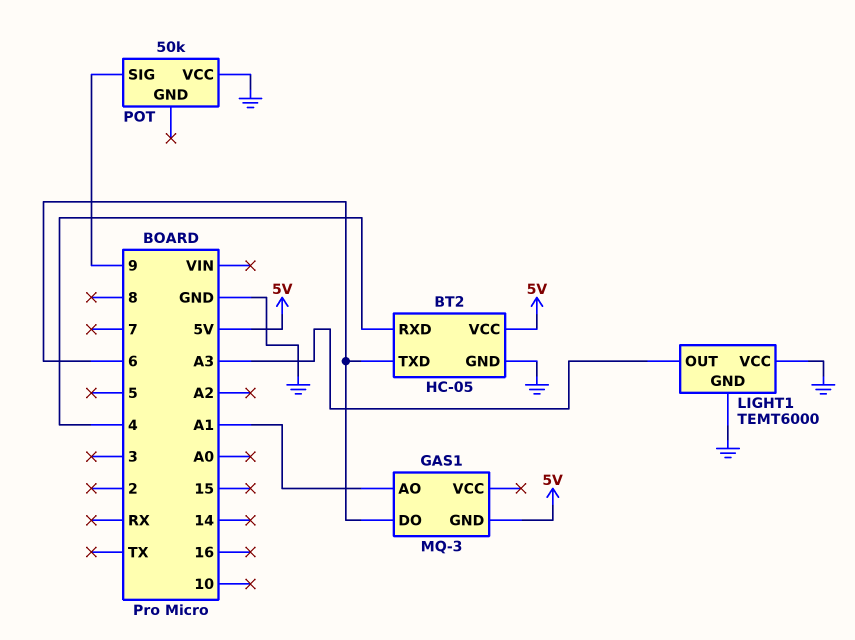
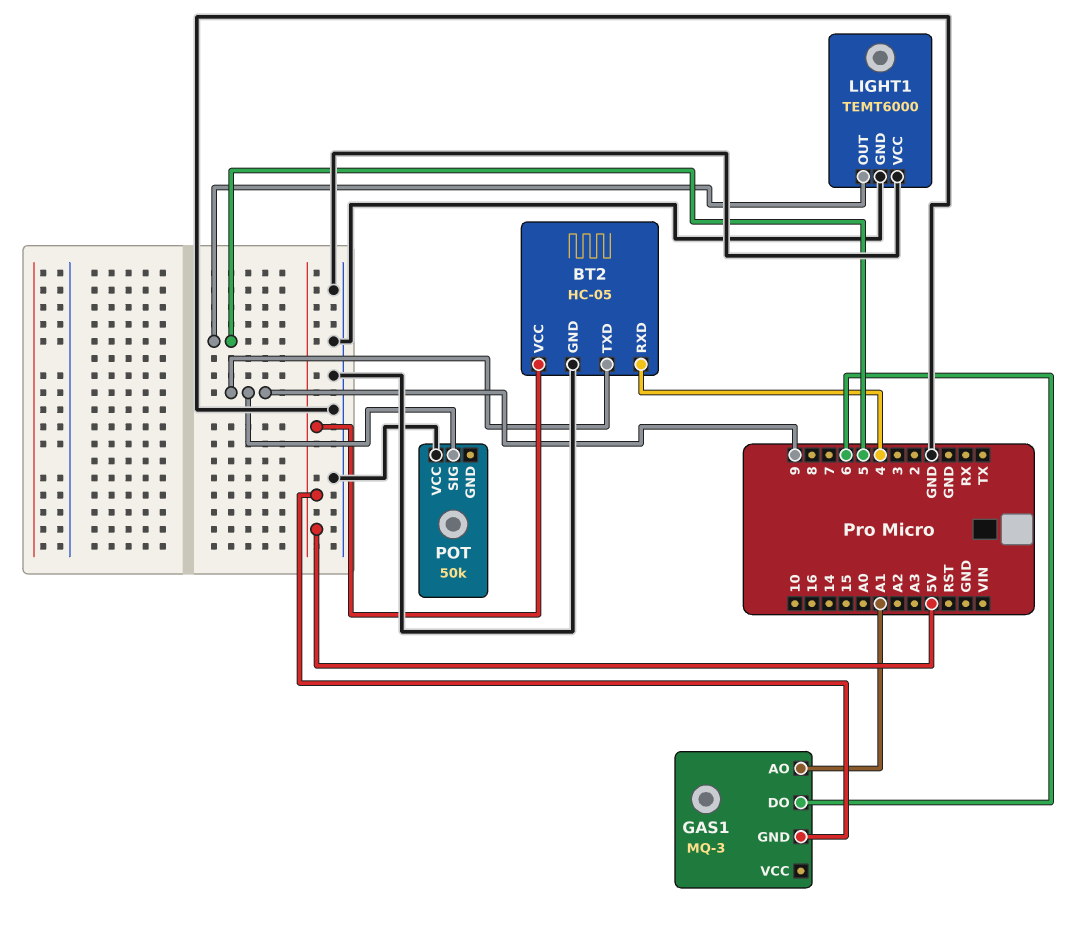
BT2 pin TXD: 6 -> 9
LIGHT1 pin OUT: A3 -> 5

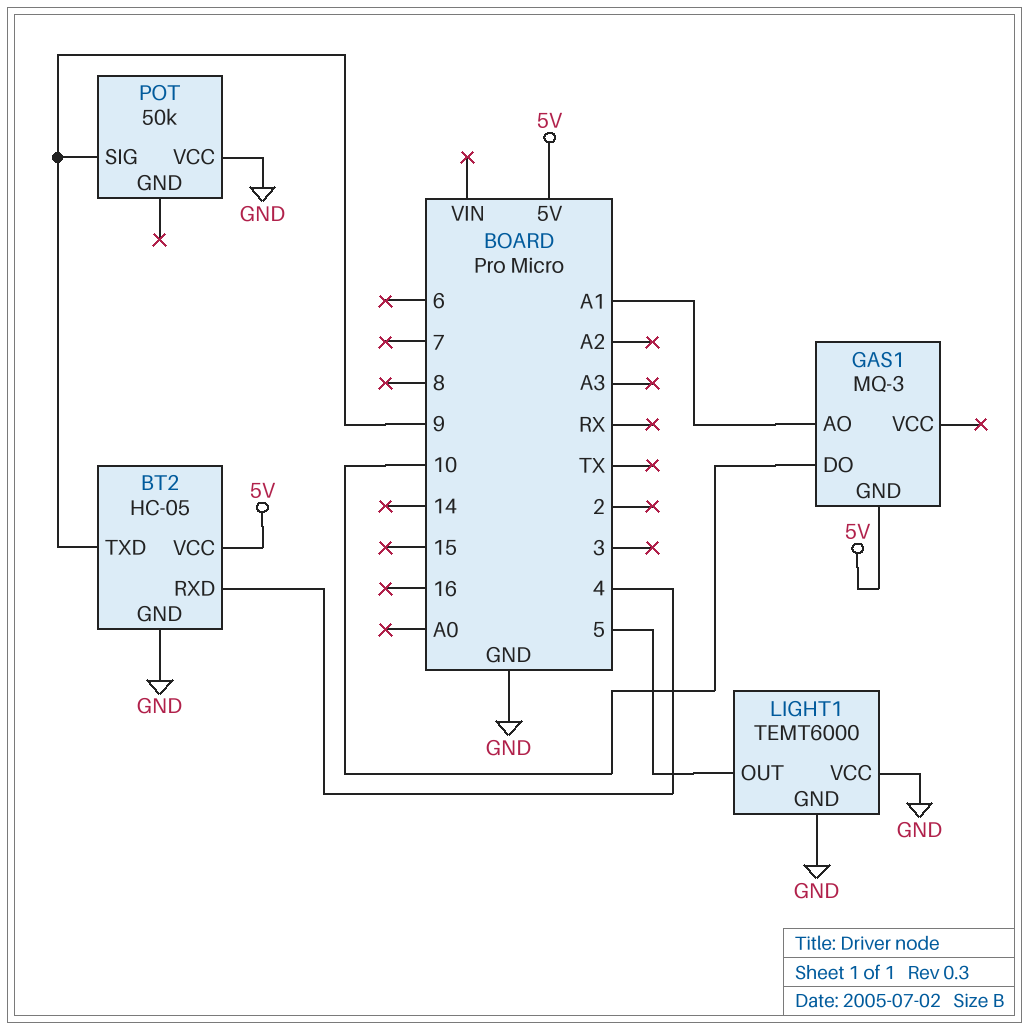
GAS1 pin DO: 6 -> 10

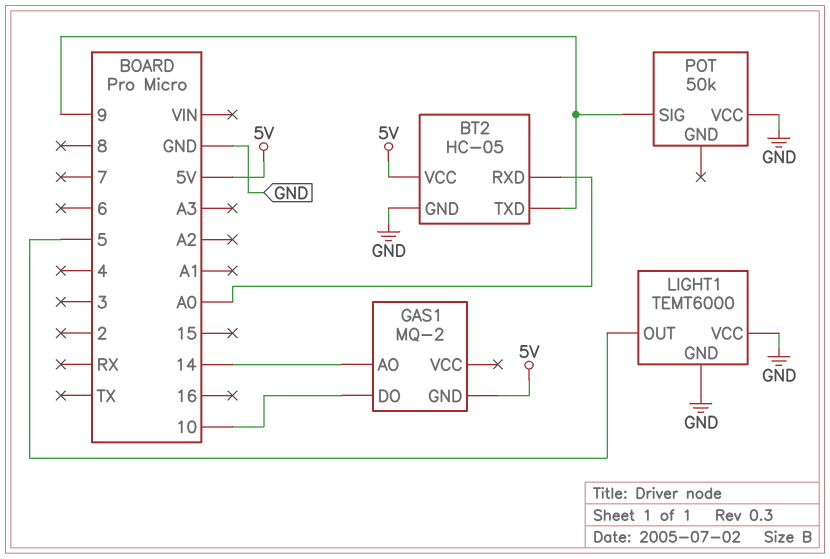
BT2 pin RXD: 4 -> A0
GAS1: MQ-3 -> MQ-2
GAS1 pin AO: A1 -> 14

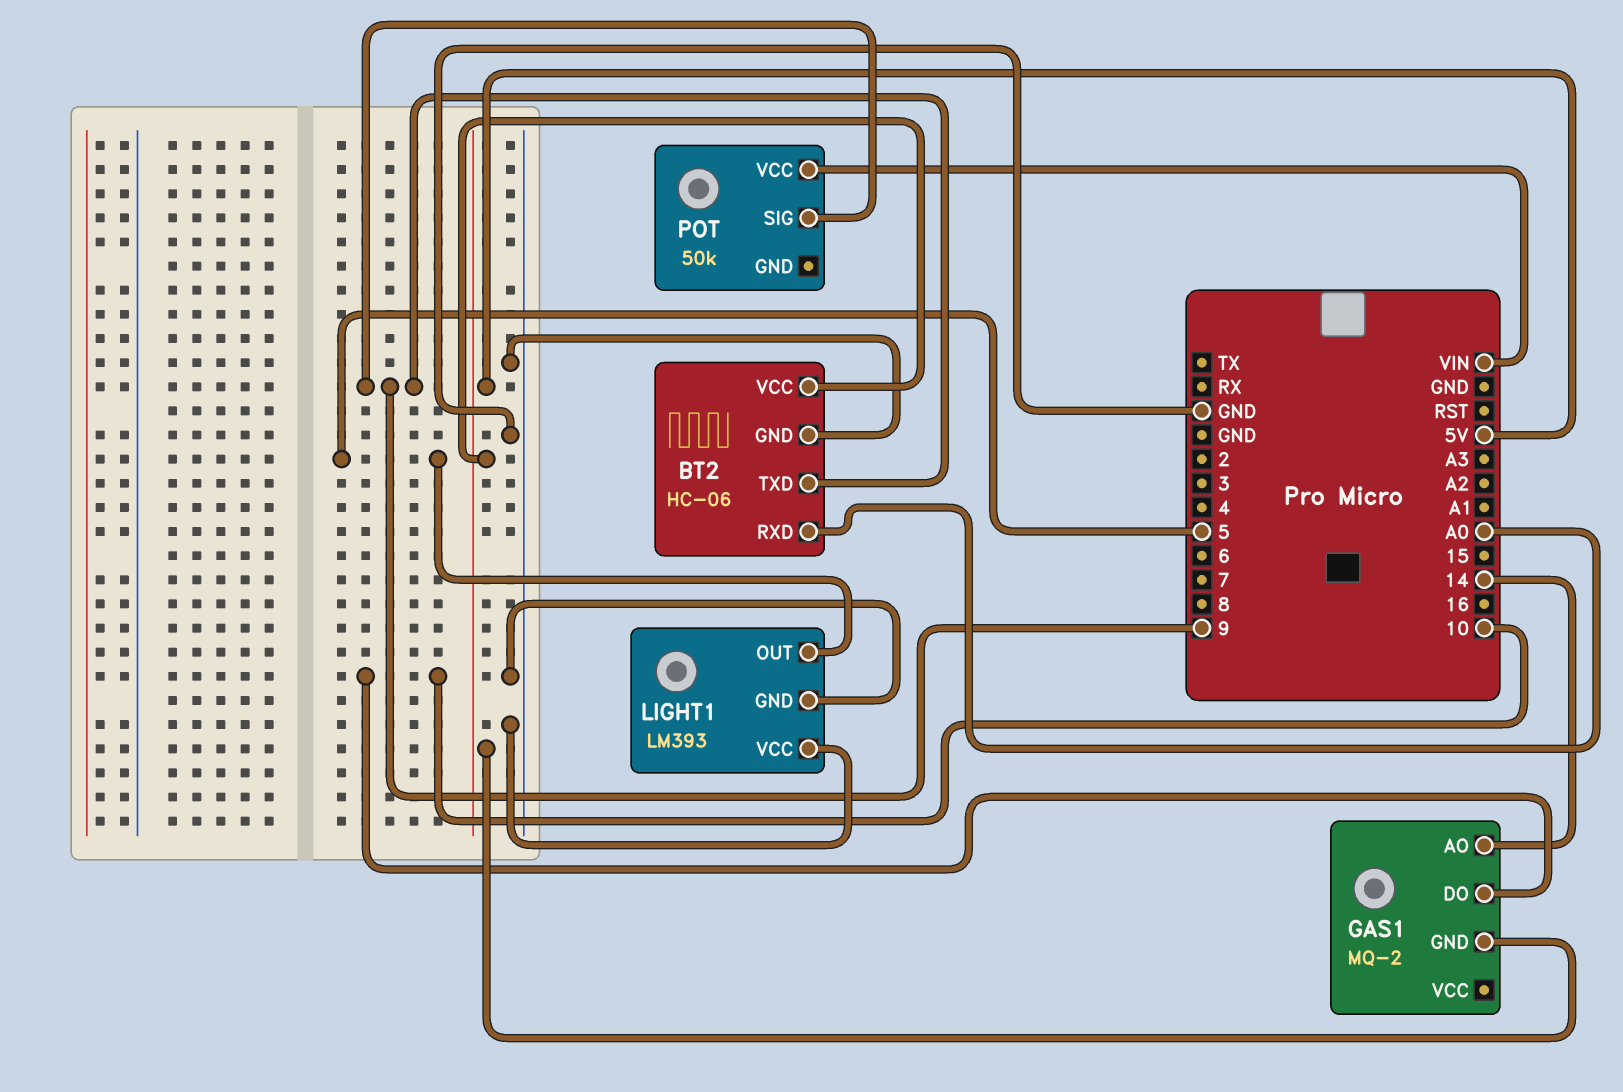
BT2: HC-05 -> HC-06
LIGHT1: TEMT6000 -> LM393
POT pin VCC: GND -> VIN

